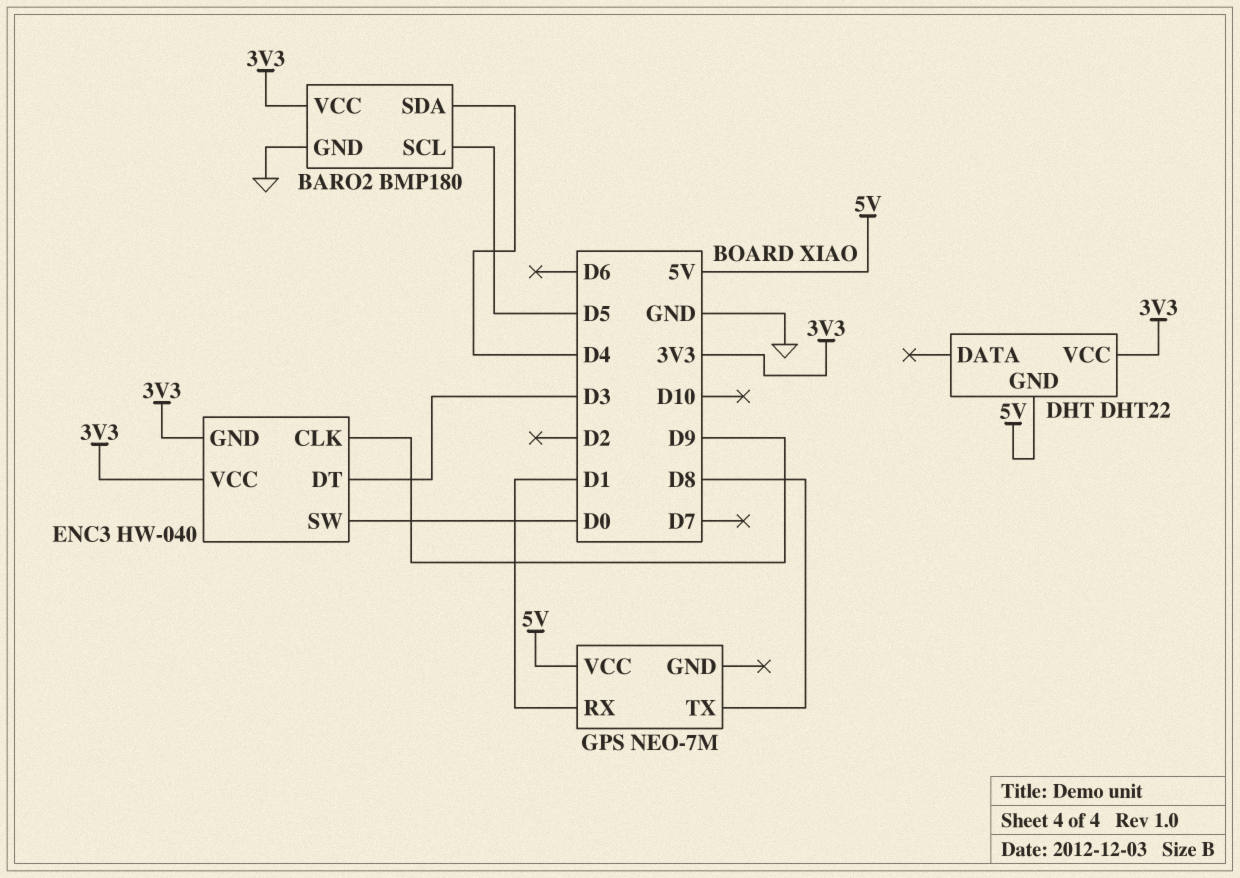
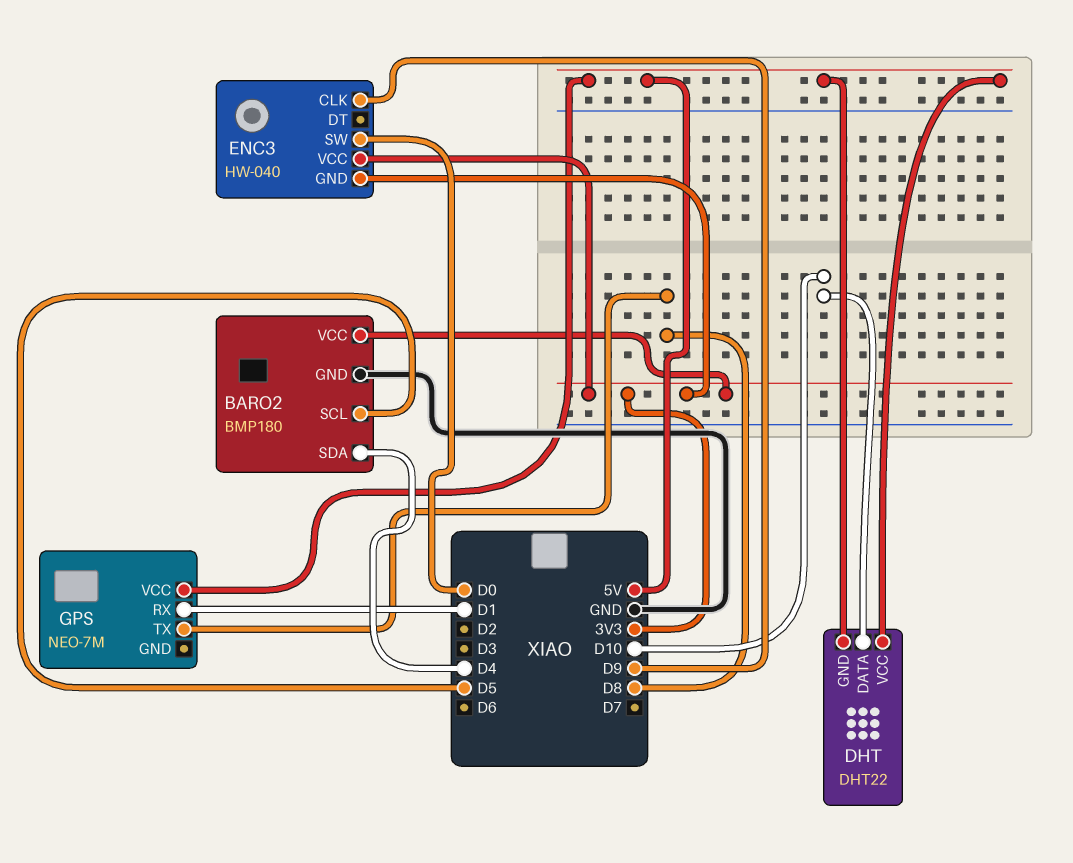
DHT pin DATA: none -> D10
DHT pin VCC: 3V3 -> 5V
ENC3 pin DT: D3 -> none

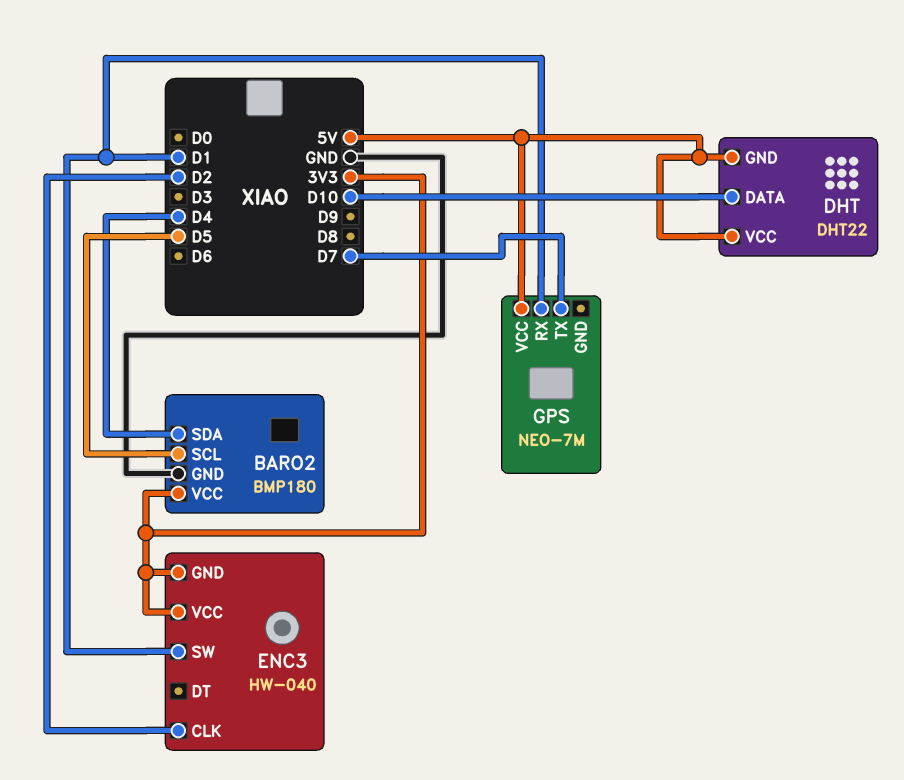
ENC3 pin CLK: D9 -> D2
ENC3 pin SW: D0 -> D1
GPS pin TX: D8 -> D7

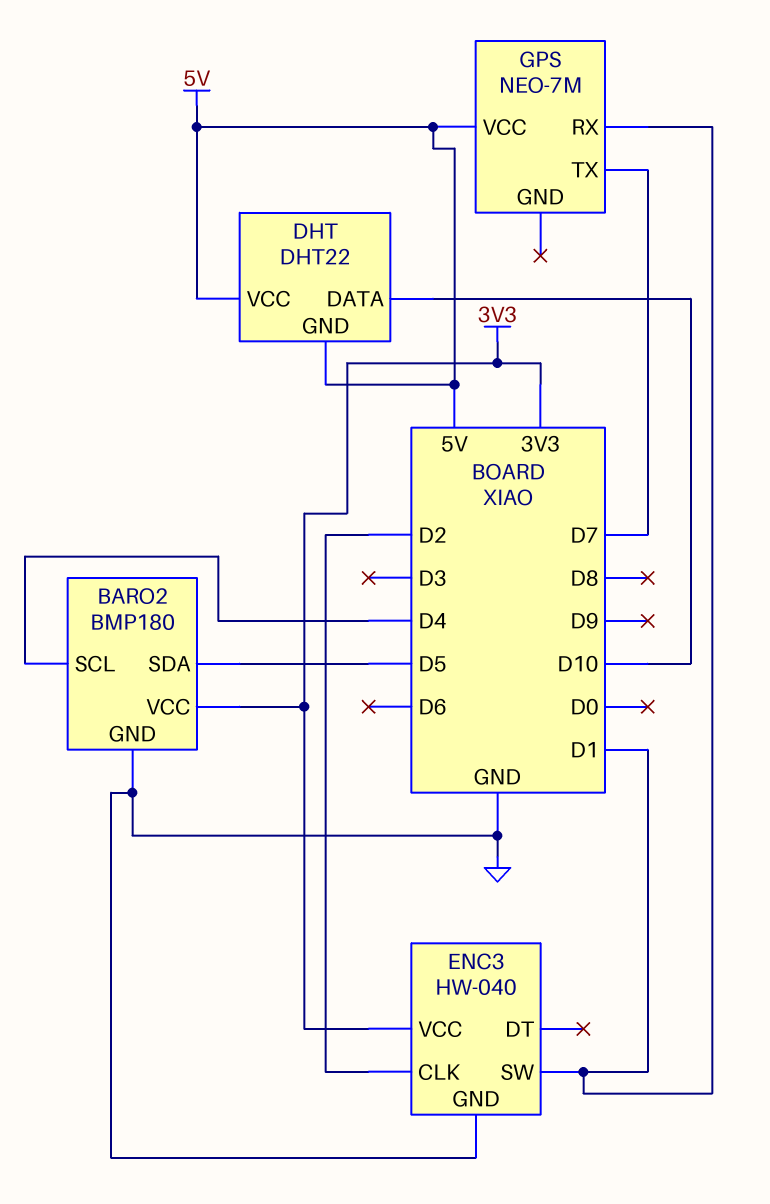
BARO2 pin SCL: D5 -> D4
BARO2 pin SDA: D4 -> D5
ENC3 pin GND: 3V3 -> GND

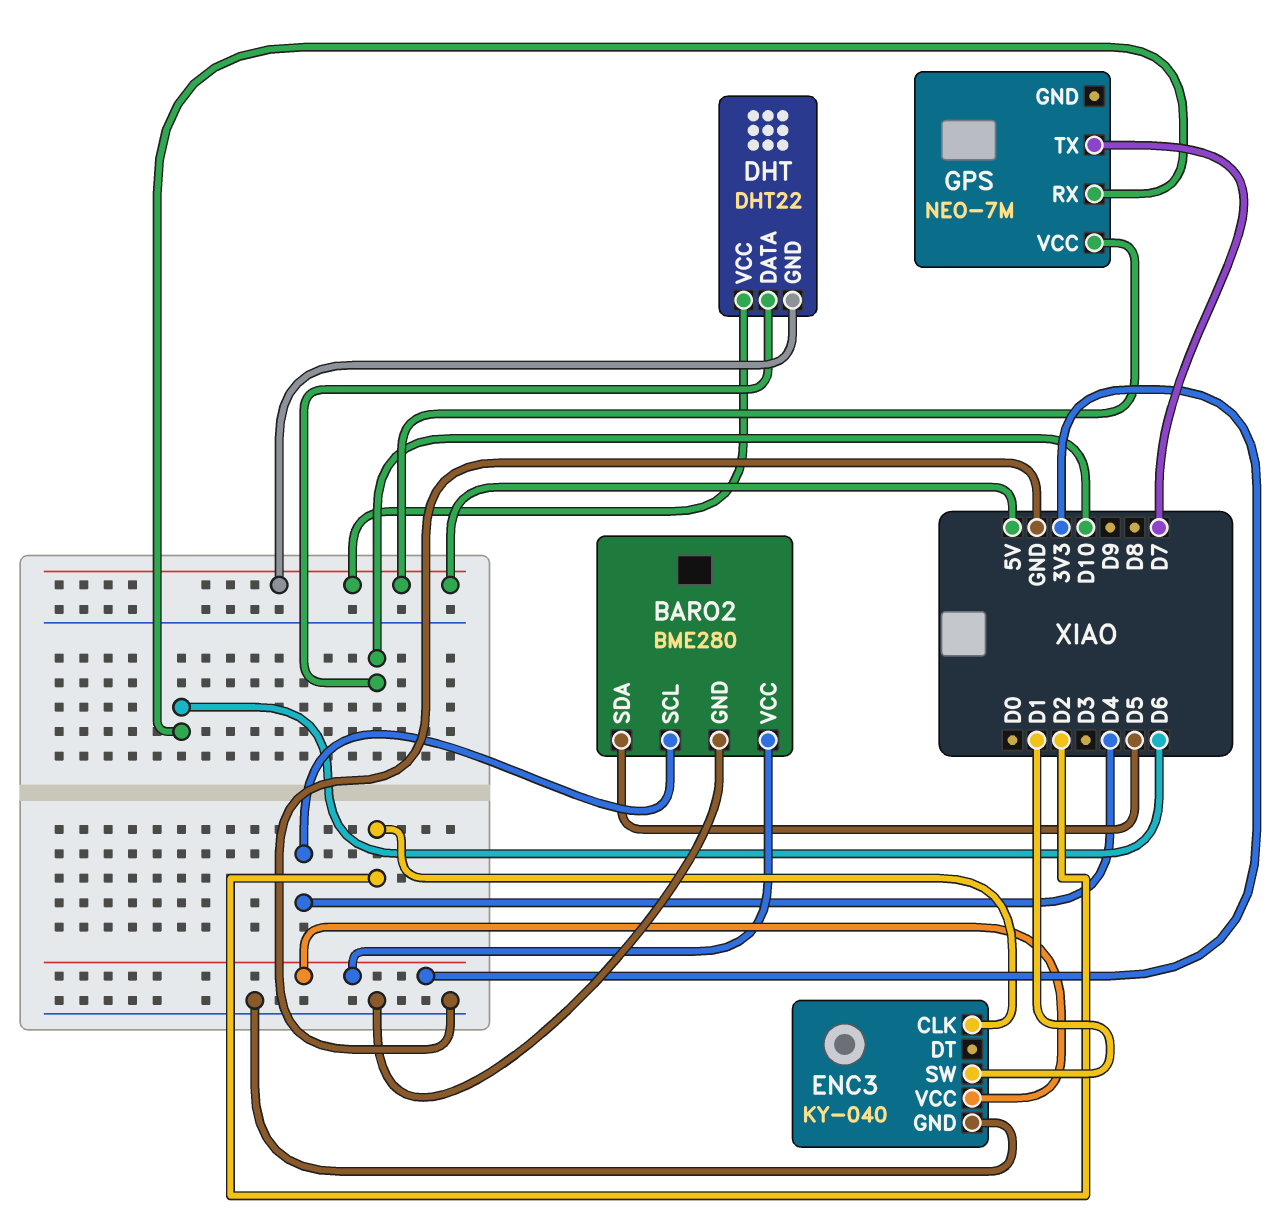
BARO2: BMP180 -> BME280
ENC3: HW-040 -> KY-040
GPS pin RX: D1 -> D6

